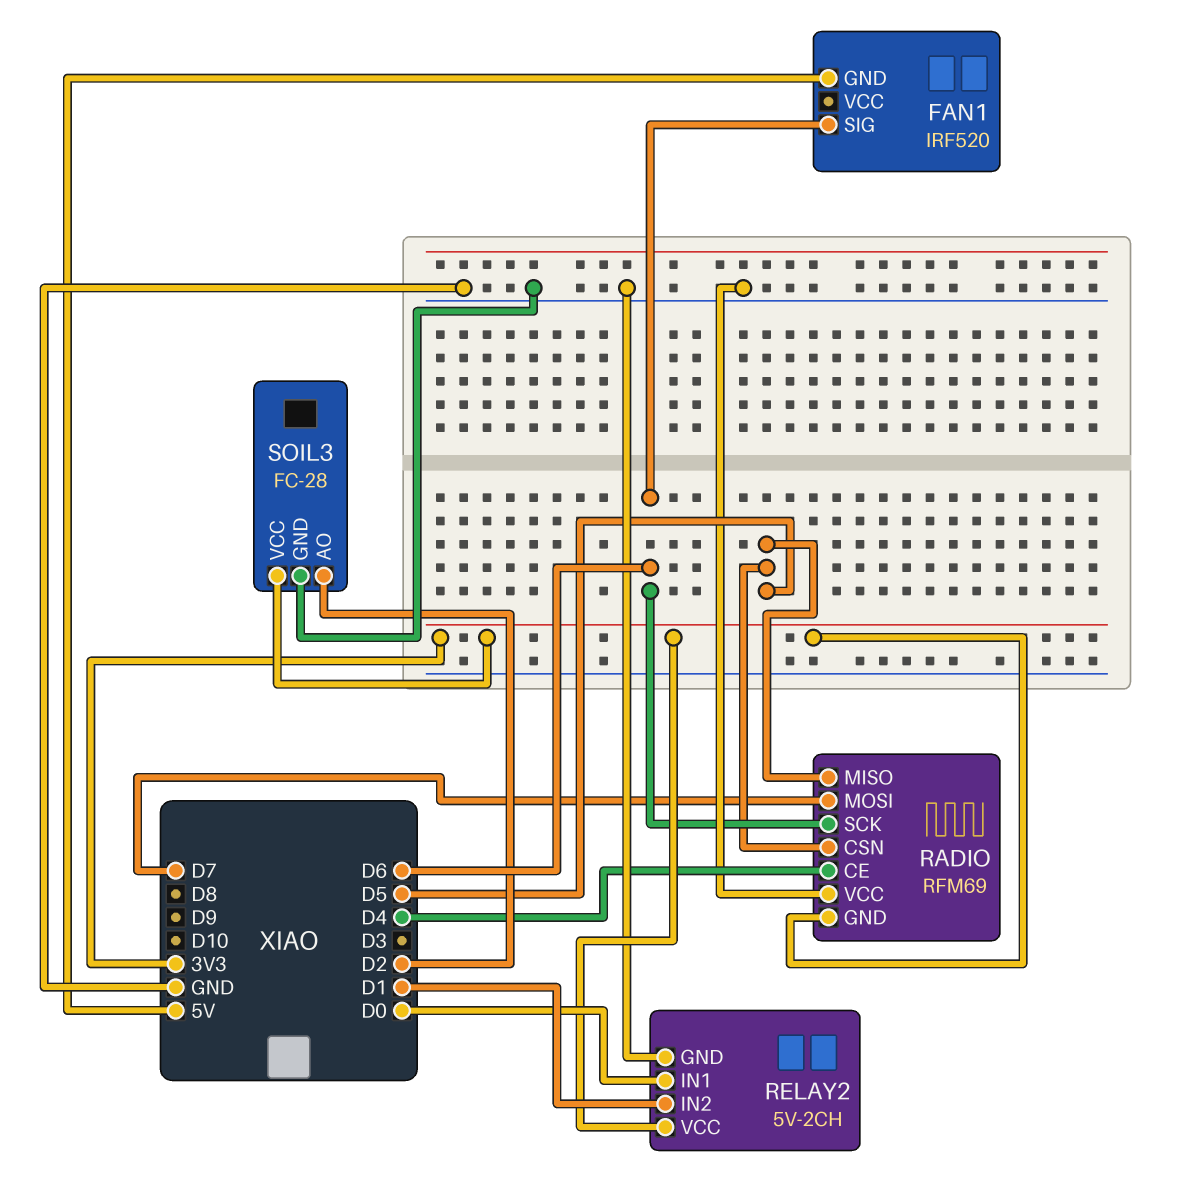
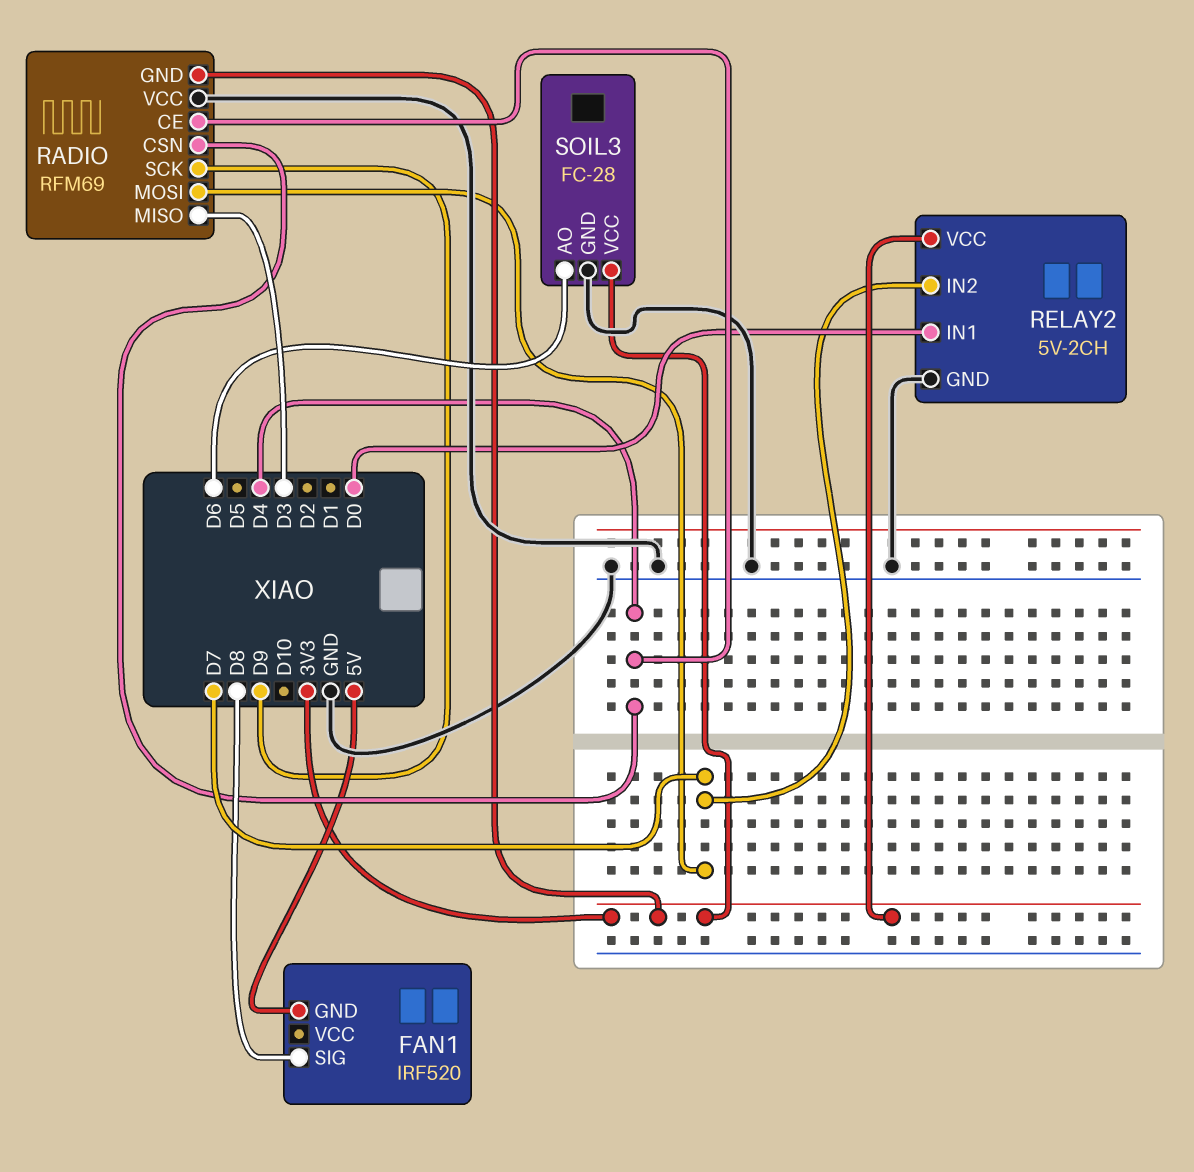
FAN1 pin SIG: D6 -> D8
RADIO pin CSN: D5 -> D4
RADIO pin MISO: D5 -> D3
RADIO pin SCK: D6 -> D9
RELAY2 pin IN2: D1 -> D7
SOIL3 pin AO: D2 -> D6

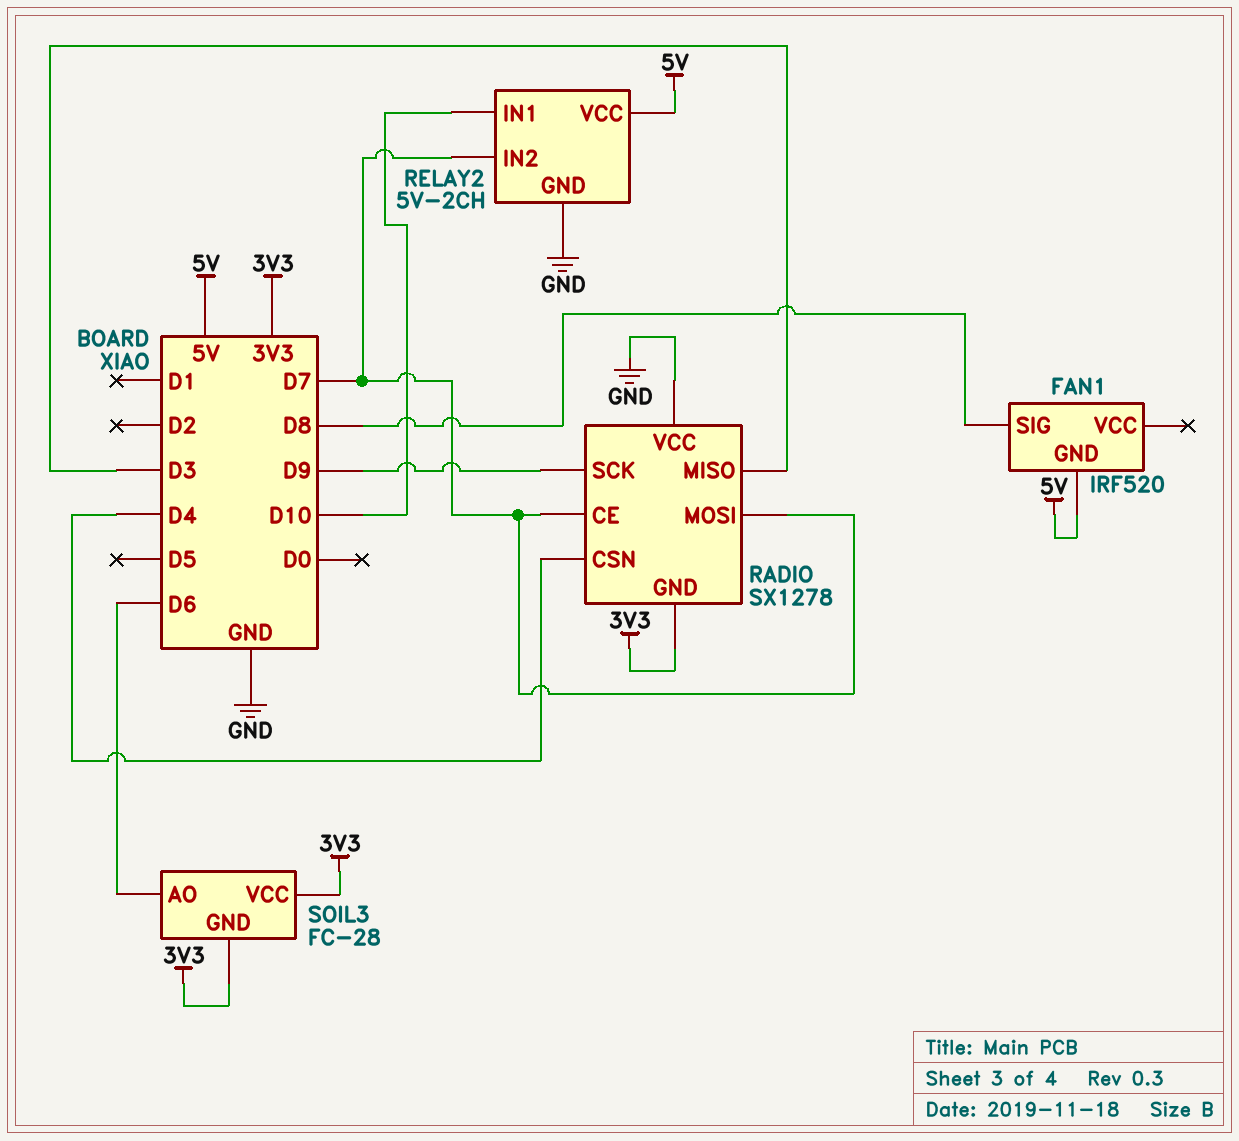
RADIO: RFM69 -> SX1278
RADIO pin CE: D4 -> D7
RELAY2 pin IN1: D0 -> D10
RELAY2 pin VCC: 3V3 -> 5V
SOIL3 pin GND: GND -> 3V3

